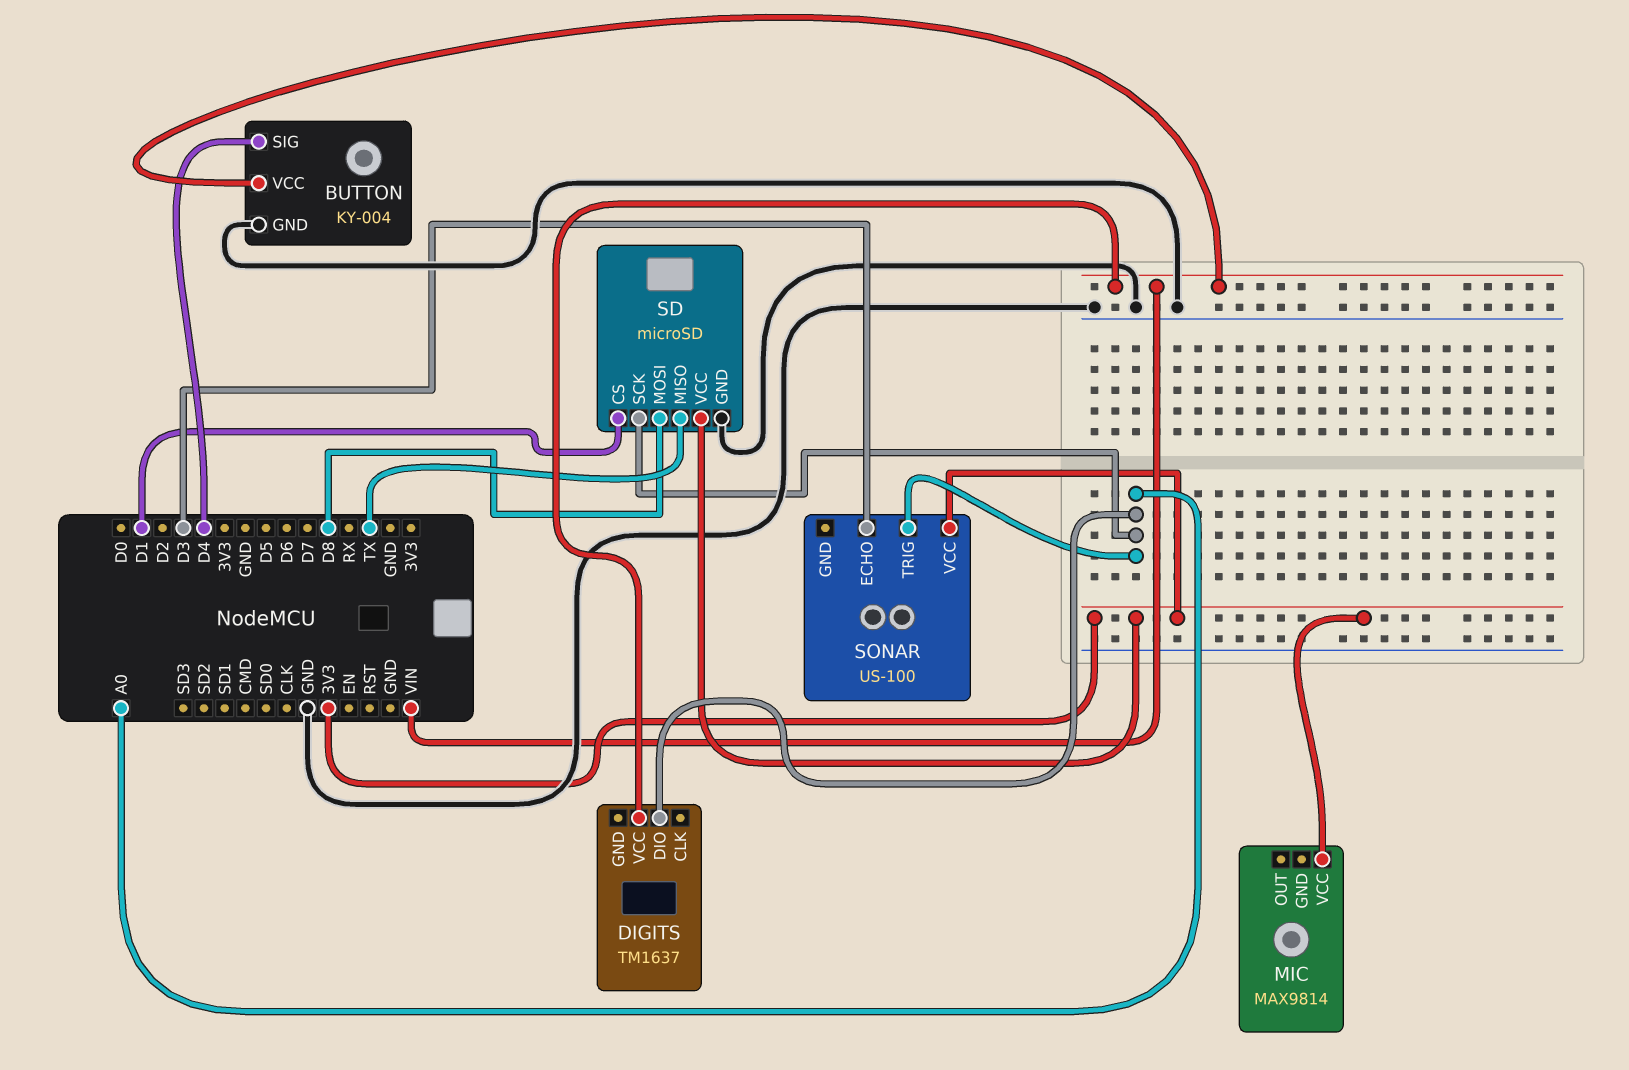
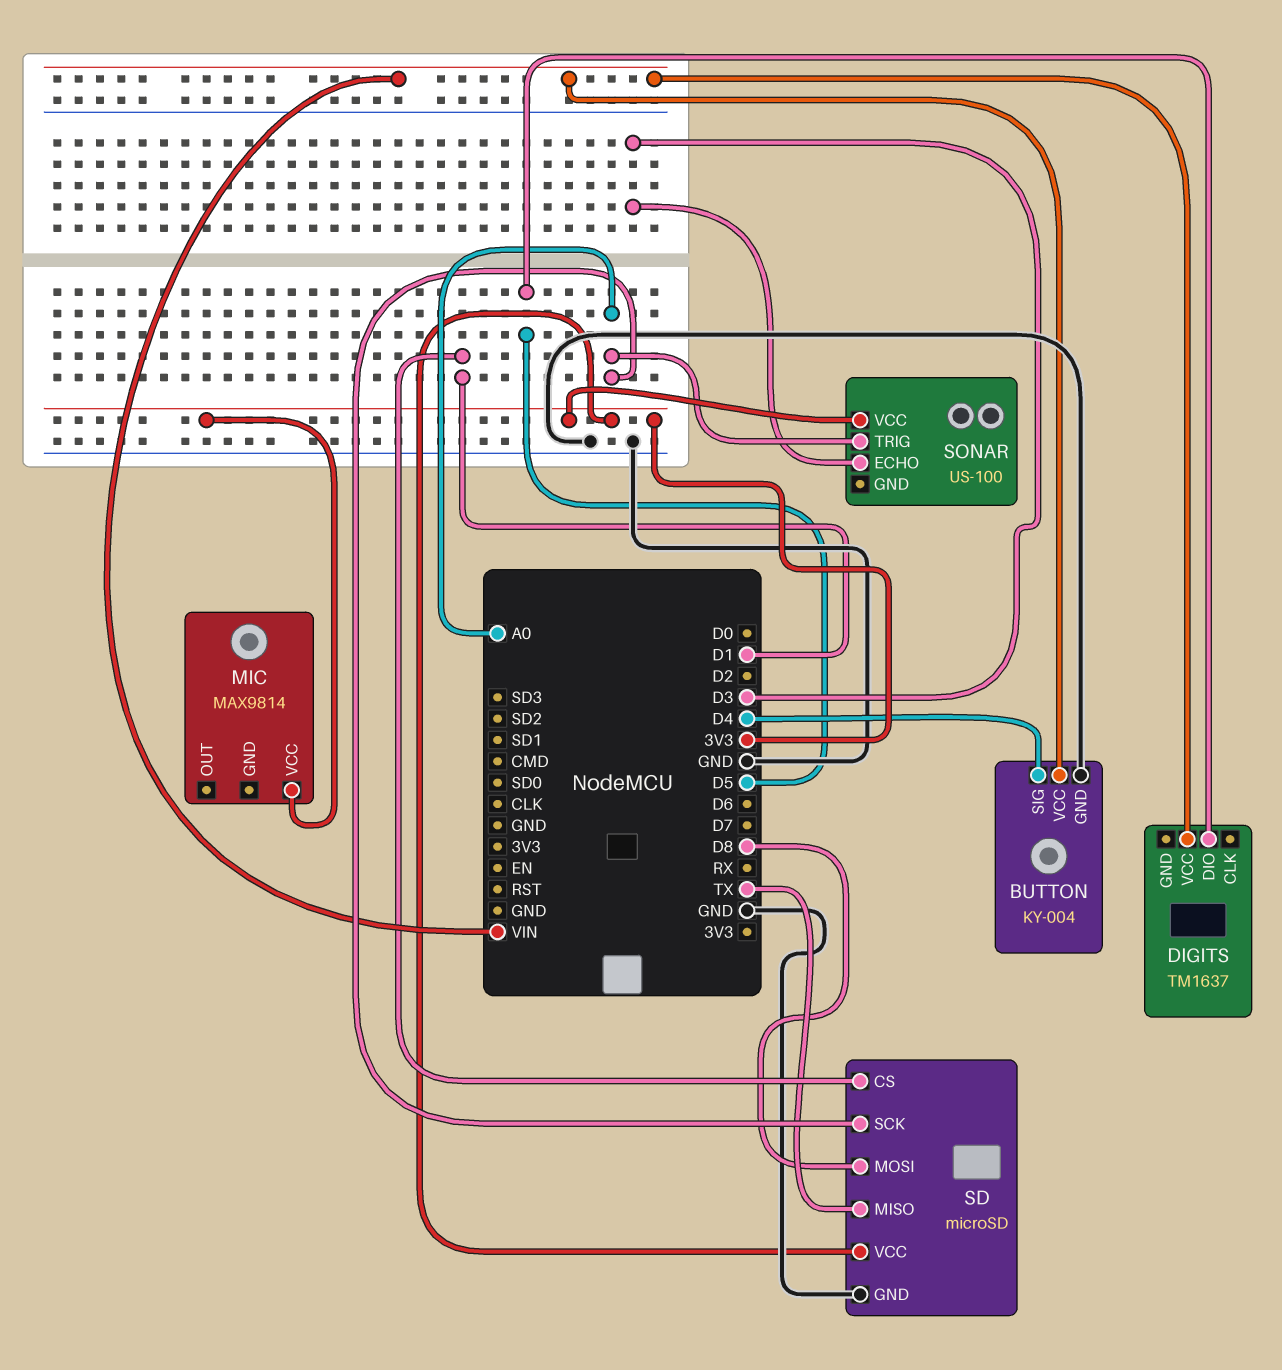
DIGITS pin DIO: A0 -> D5

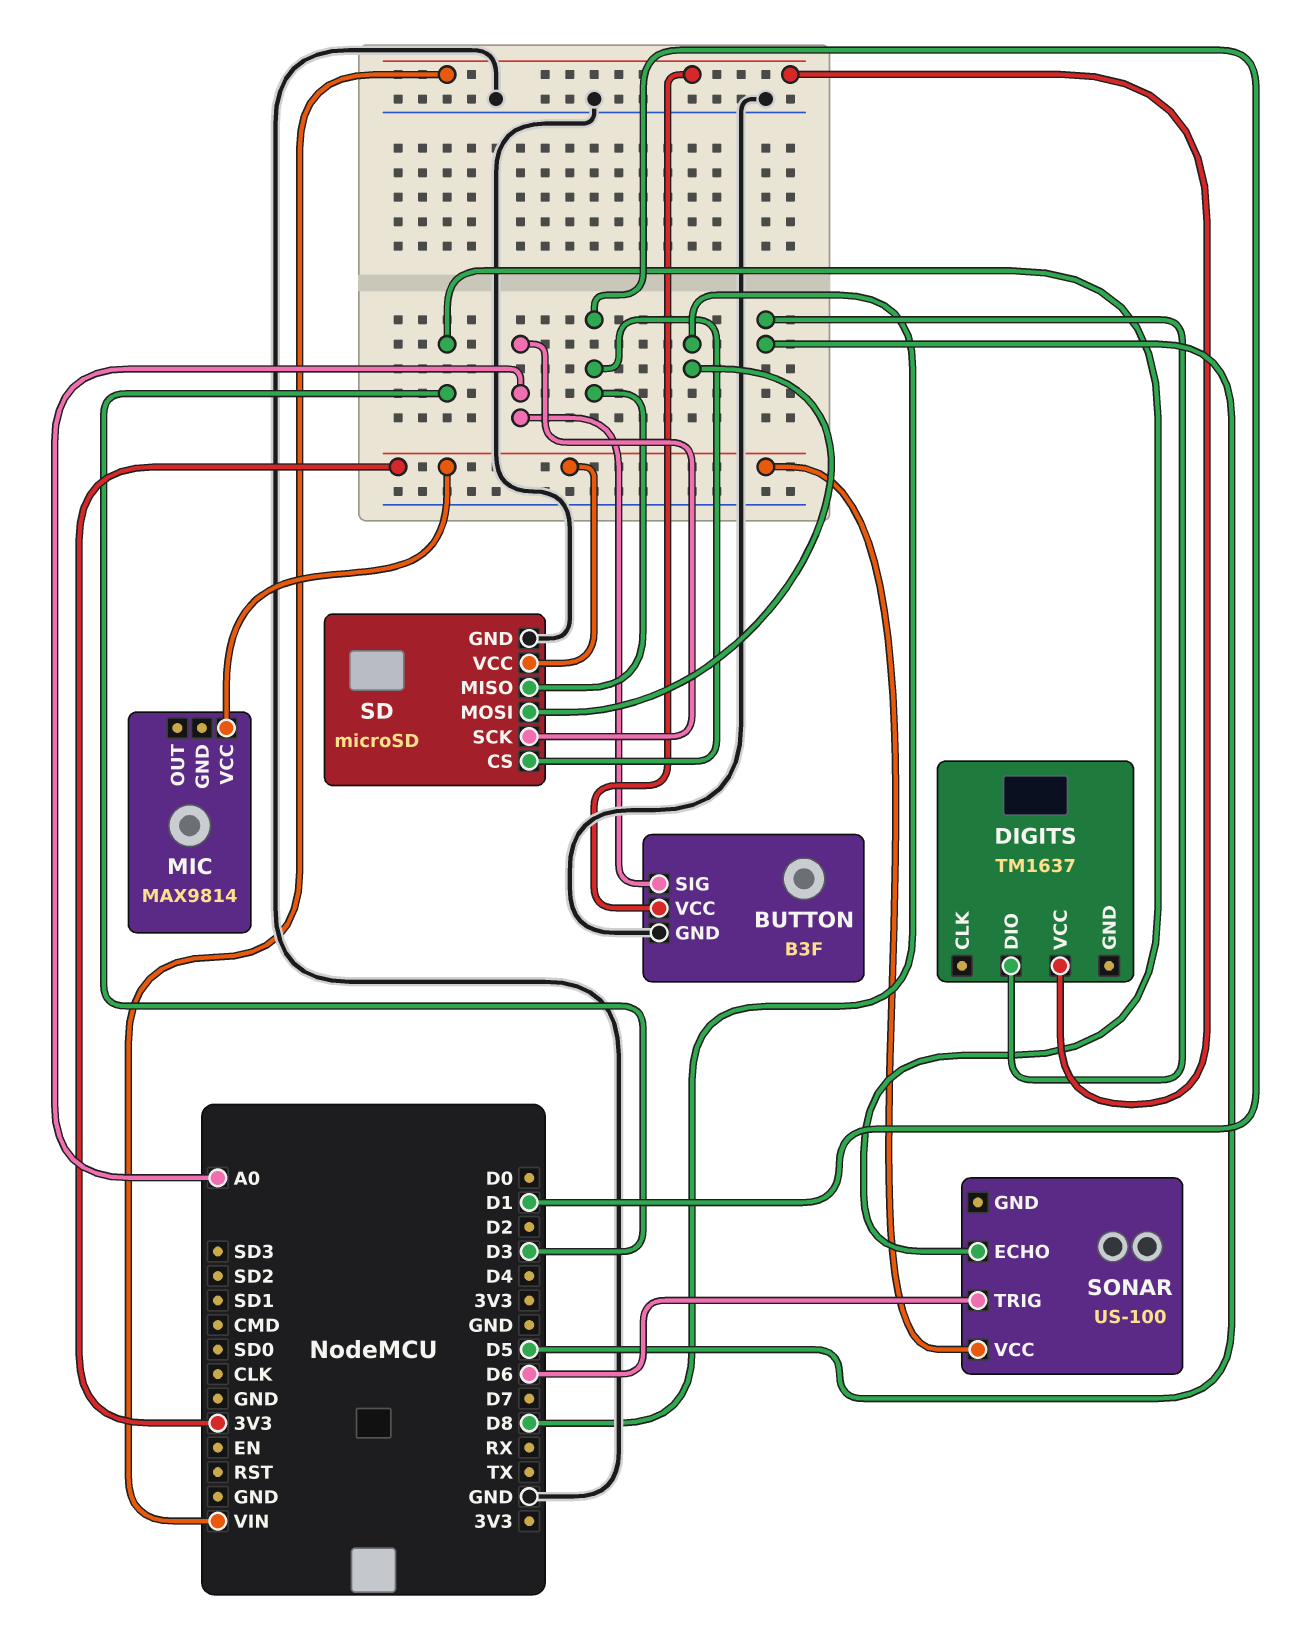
BUTTON: KY-004 -> B3F
BUTTON pin SIG: D4 -> A0
SD pin MISO: TX -> D1
SONAR pin TRIG: A0 -> D6

